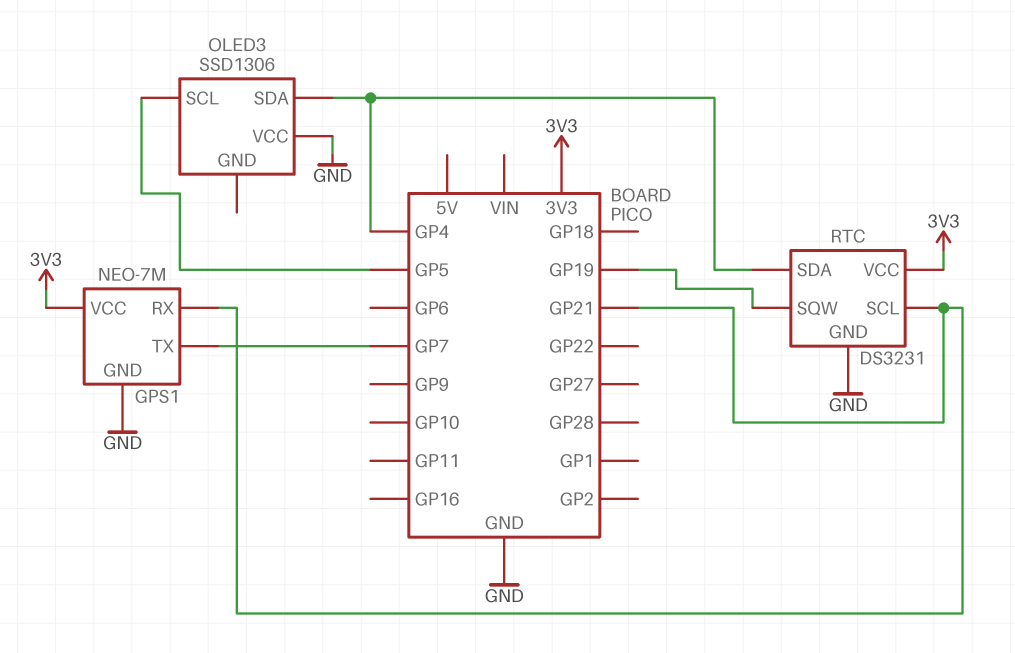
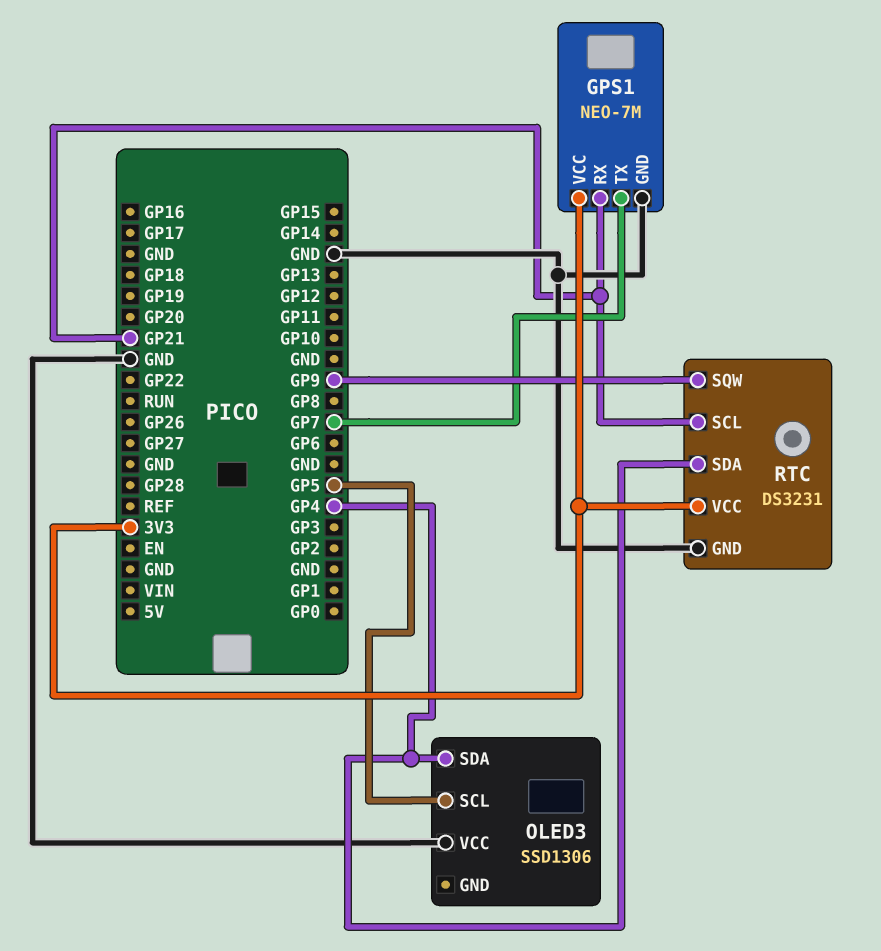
RTC pin SQW: GP19 -> GP9

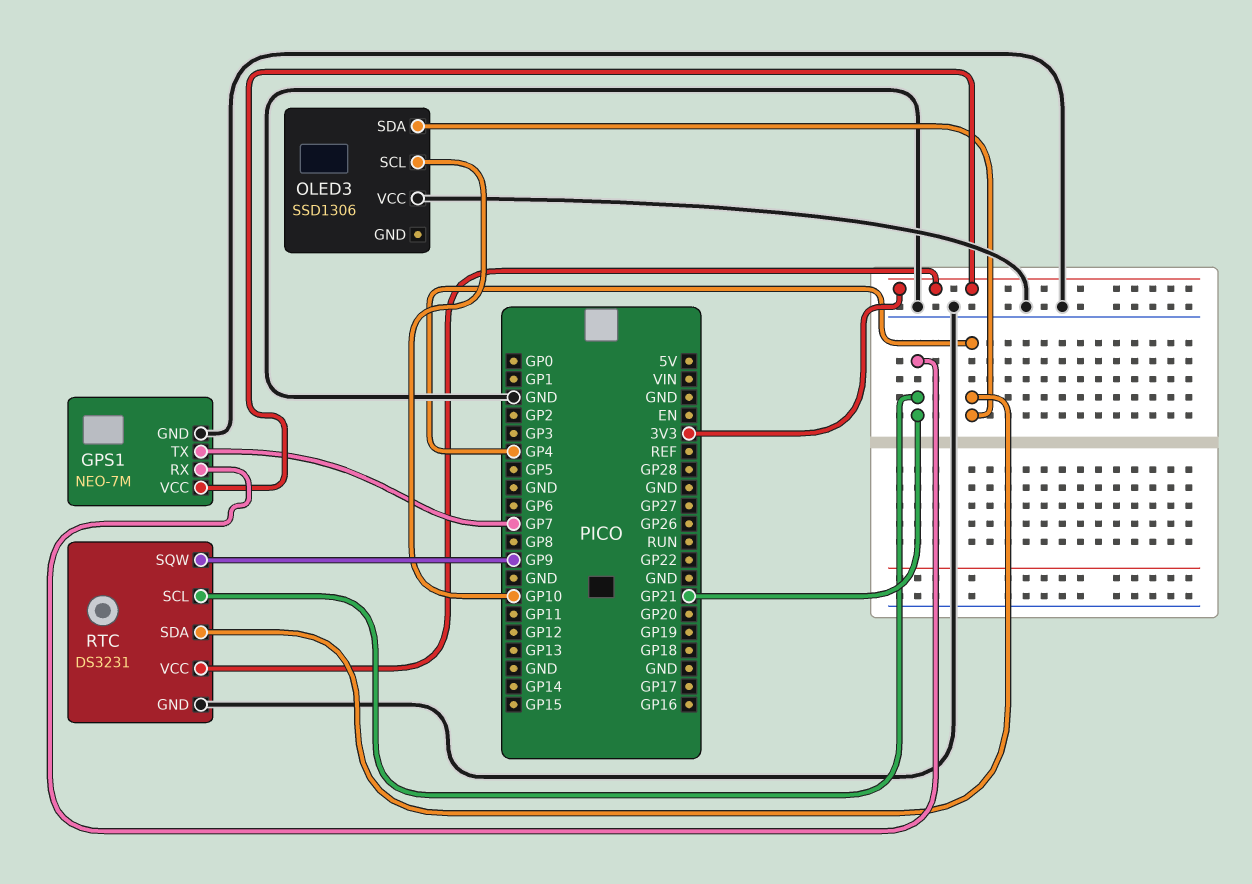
OLED3 pin SCL: GP5 -> GP10

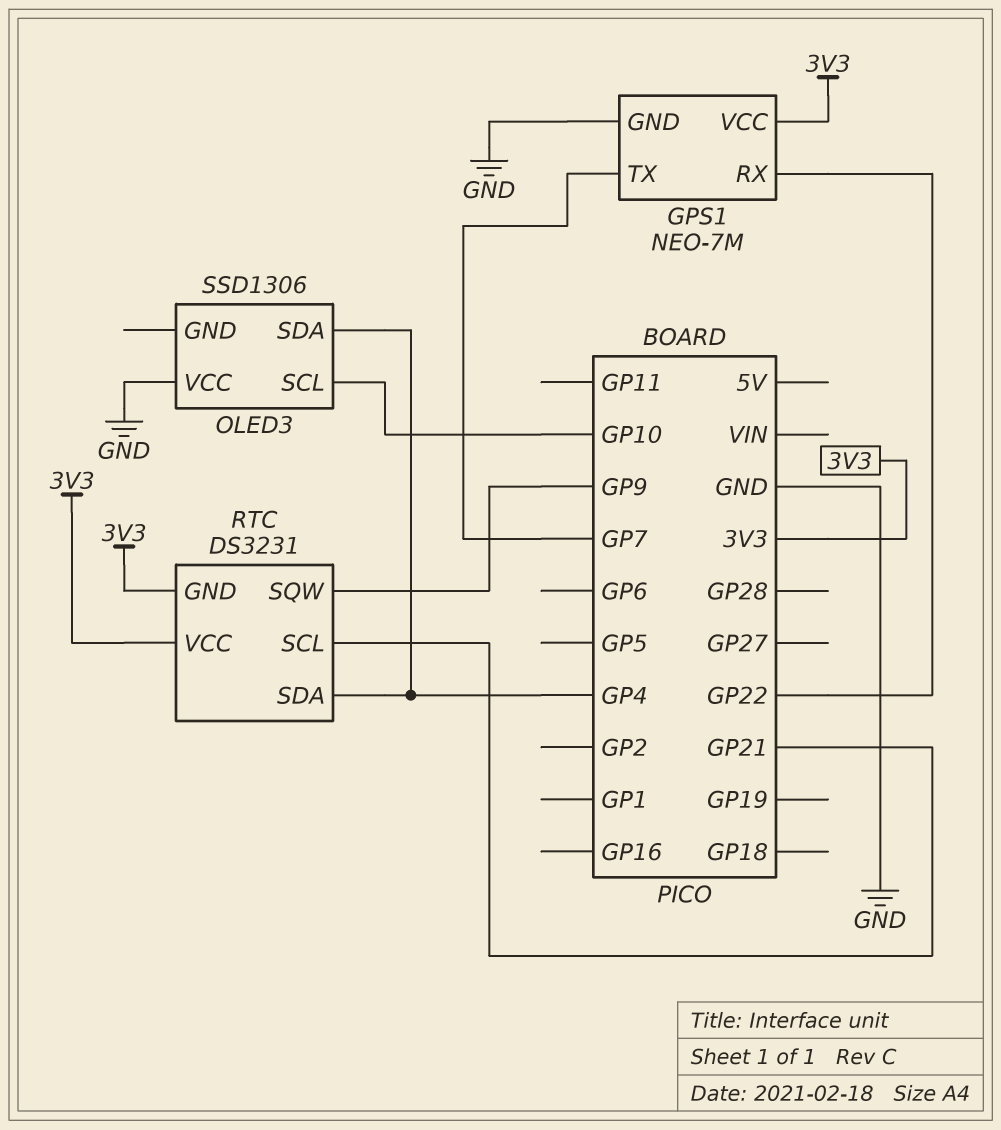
GPS1 pin RX: GP21 -> GP22
RTC pin GND: GND -> 3V3

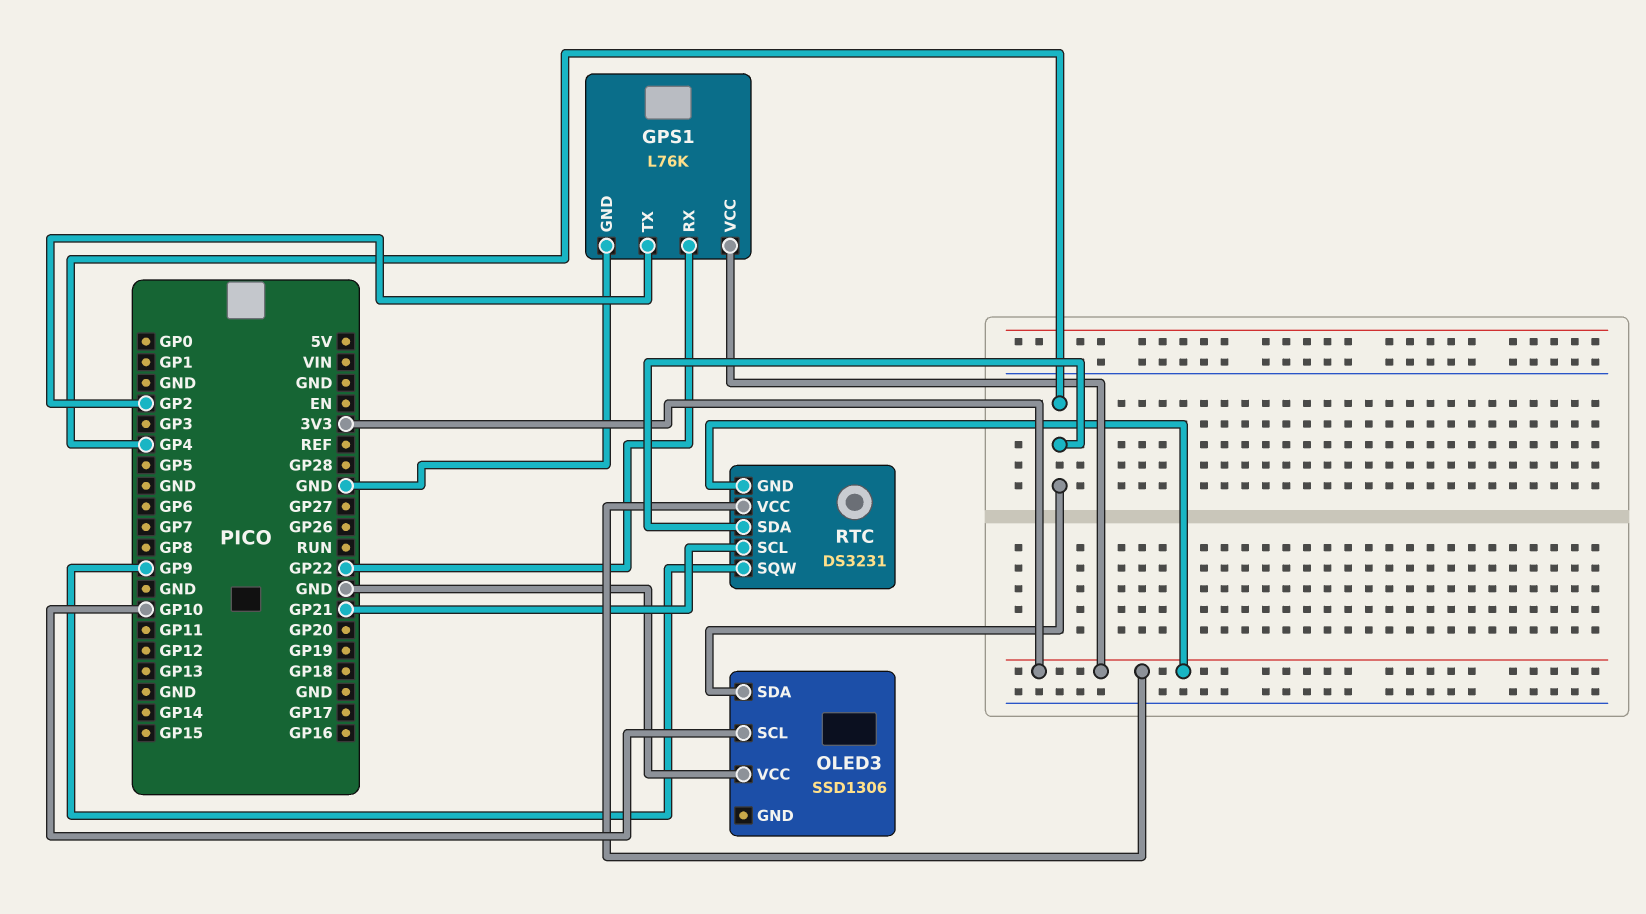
GPS1: NEO-7M -> L76K
GPS1 pin TX: GP7 -> GP2

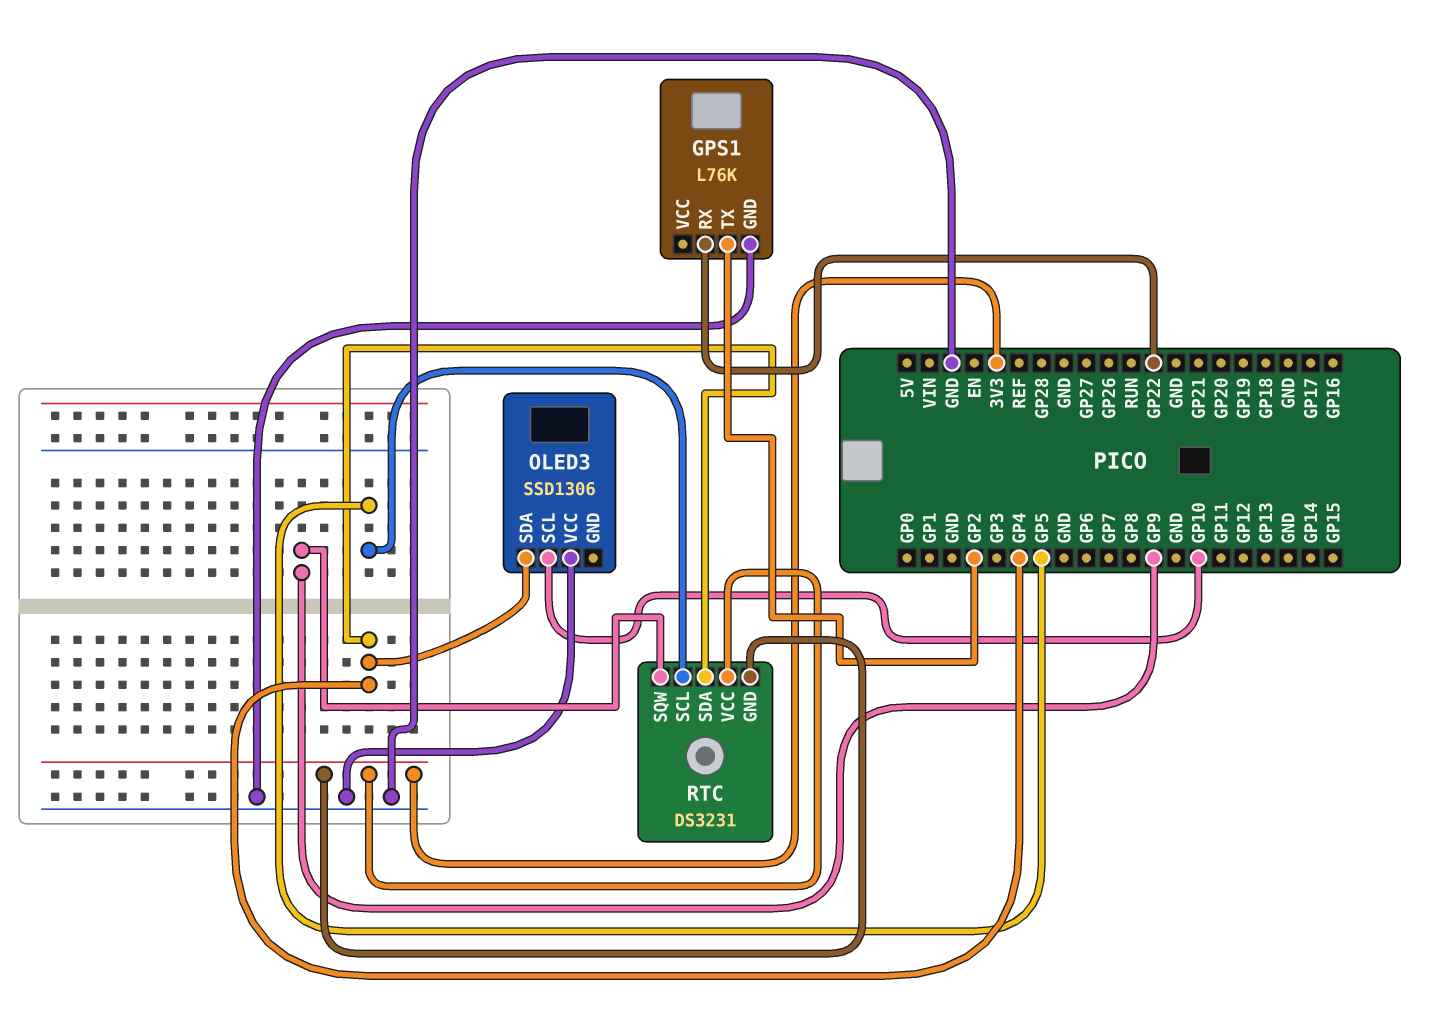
GPS1 pin VCC: 3V3 -> none
RTC pin SCL: GP21 -> GP5

